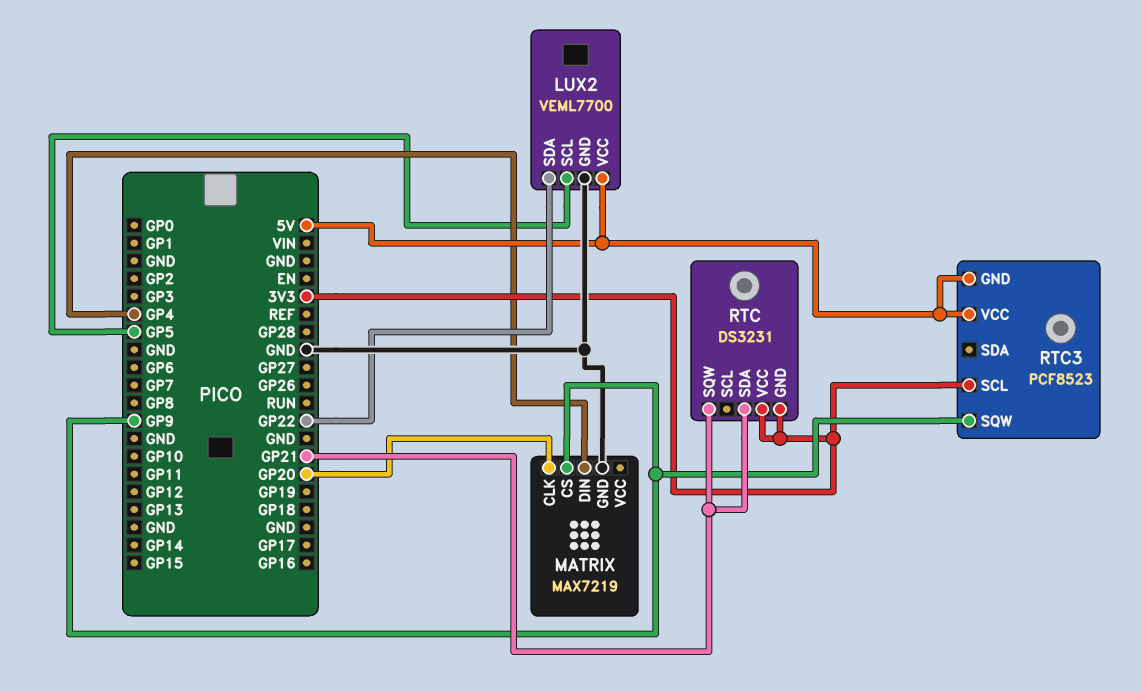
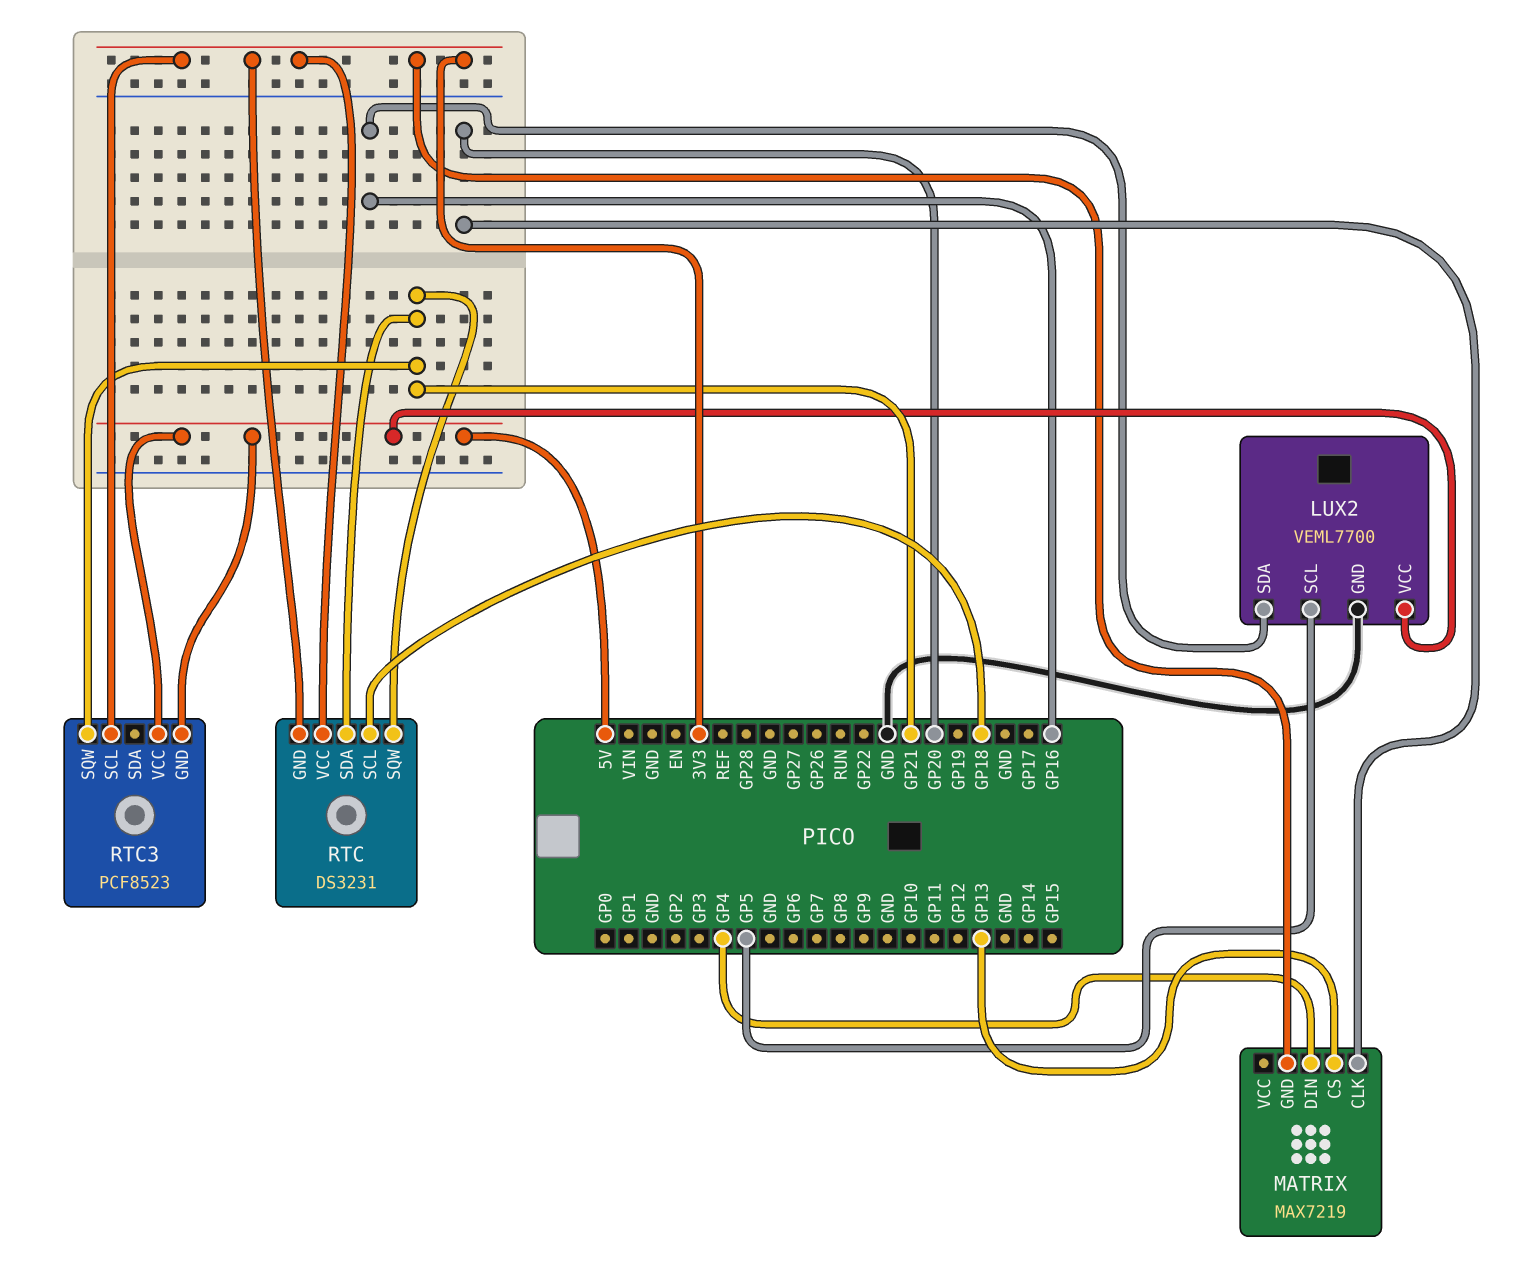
LUX2 pin SDA: GP22 -> GP16
MATRIX pin CS: GP9 -> GP13
MATRIX pin GND: GND -> 3V3
RTC pin SCL: none -> GP18
RTC3 pin SQW: GP9 -> GP21

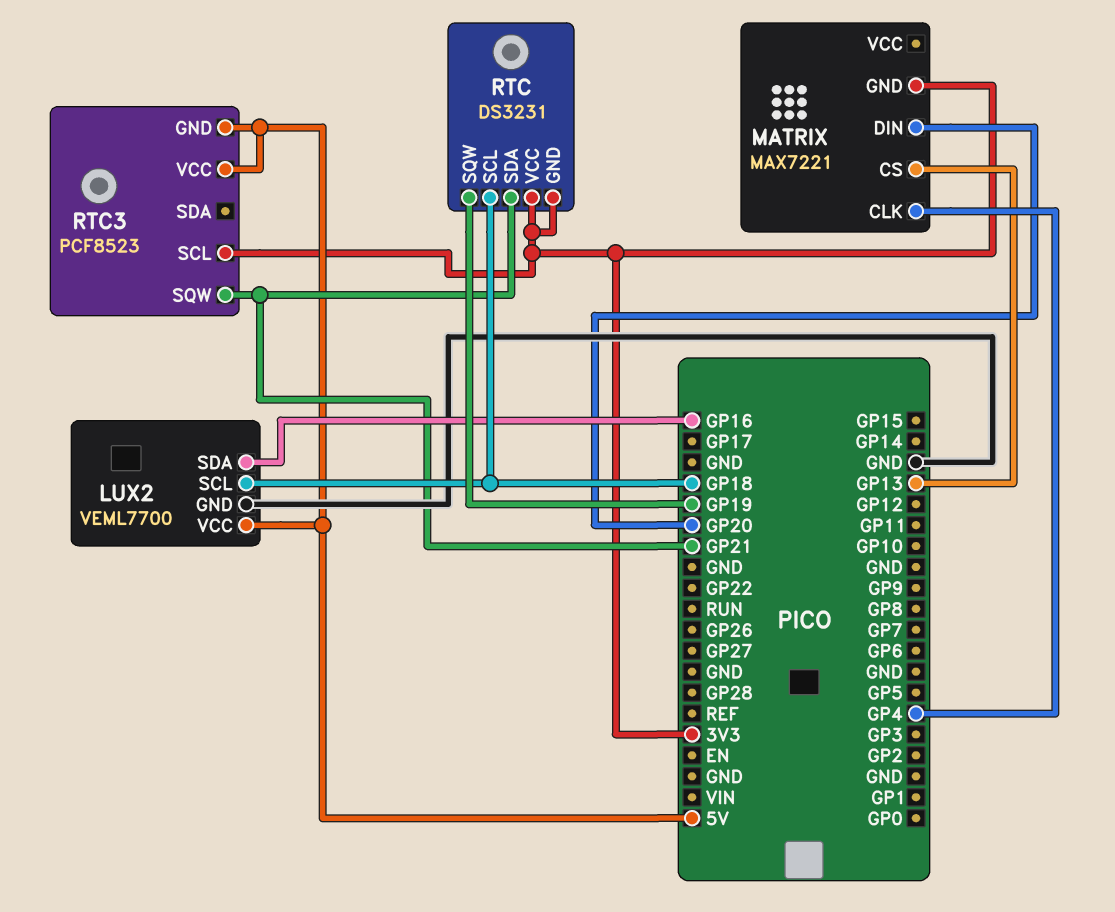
LUX2 pin SCL: GP5 -> GP18
MATRIX: MAX7219 -> MAX7221
MATRIX pin CLK: GP20 -> GP4
MATRIX pin DIN: GP4 -> GP20
RTC pin SQW: GP21 -> GP19

